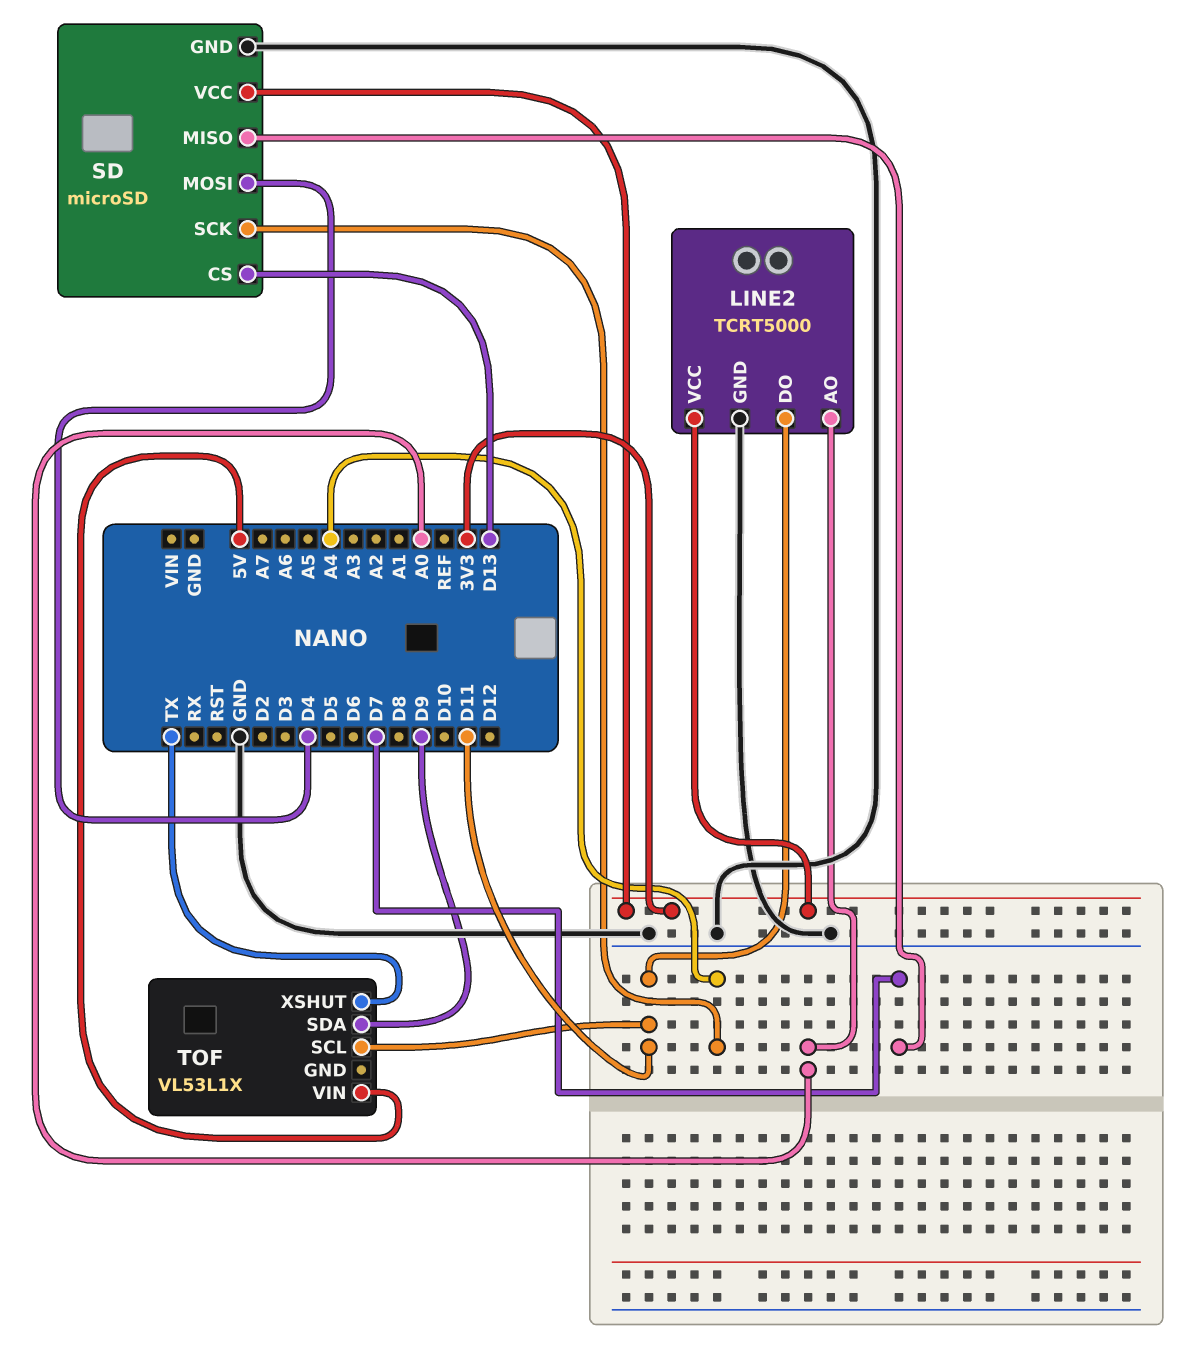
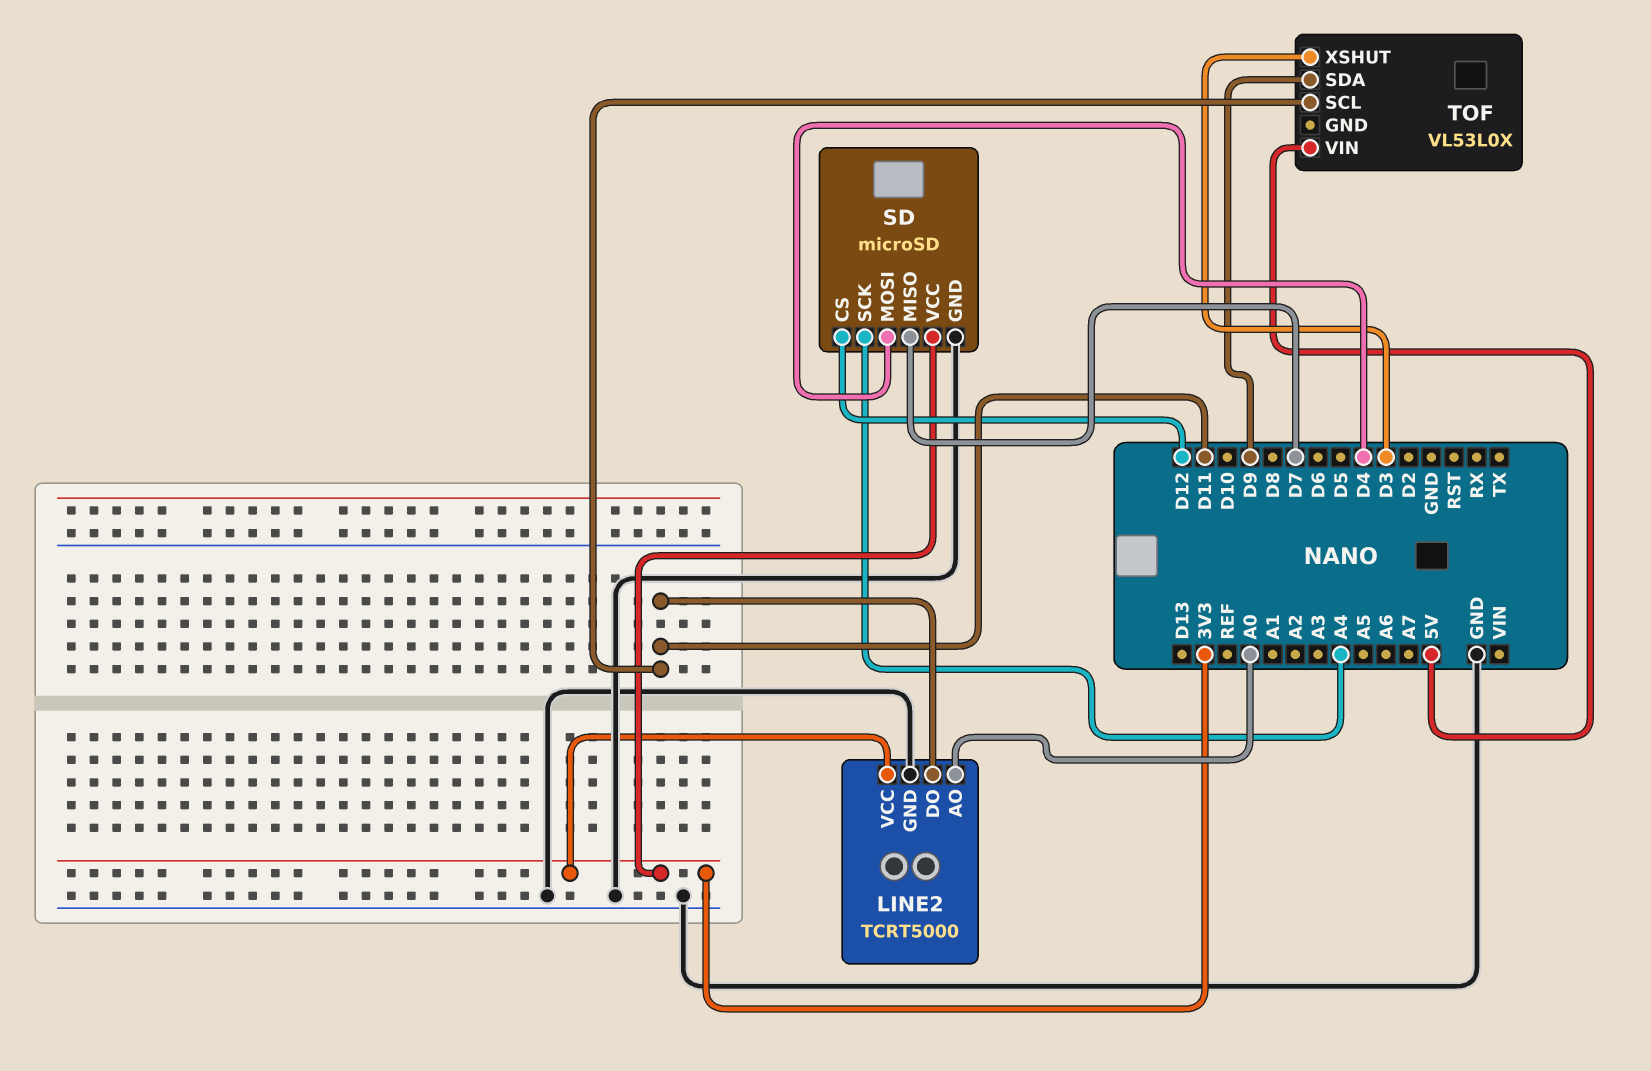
SD pin CS: D13 -> D12
TOF: VL53L1X -> VL53L0X
TOF pin XSHUT: TX -> D3

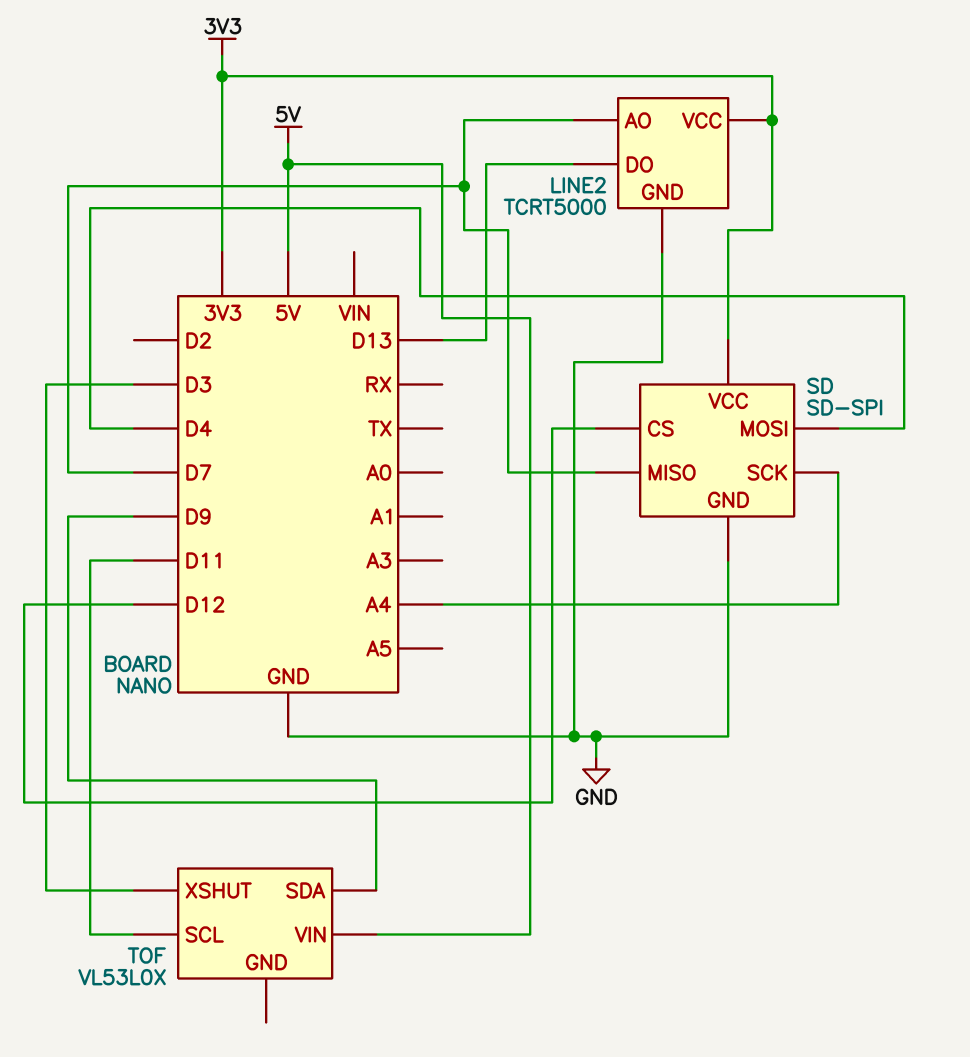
LINE2 pin AO: A0 -> D7
LINE2 pin DO: D11 -> D13
SD: microSD -> SD-SPI

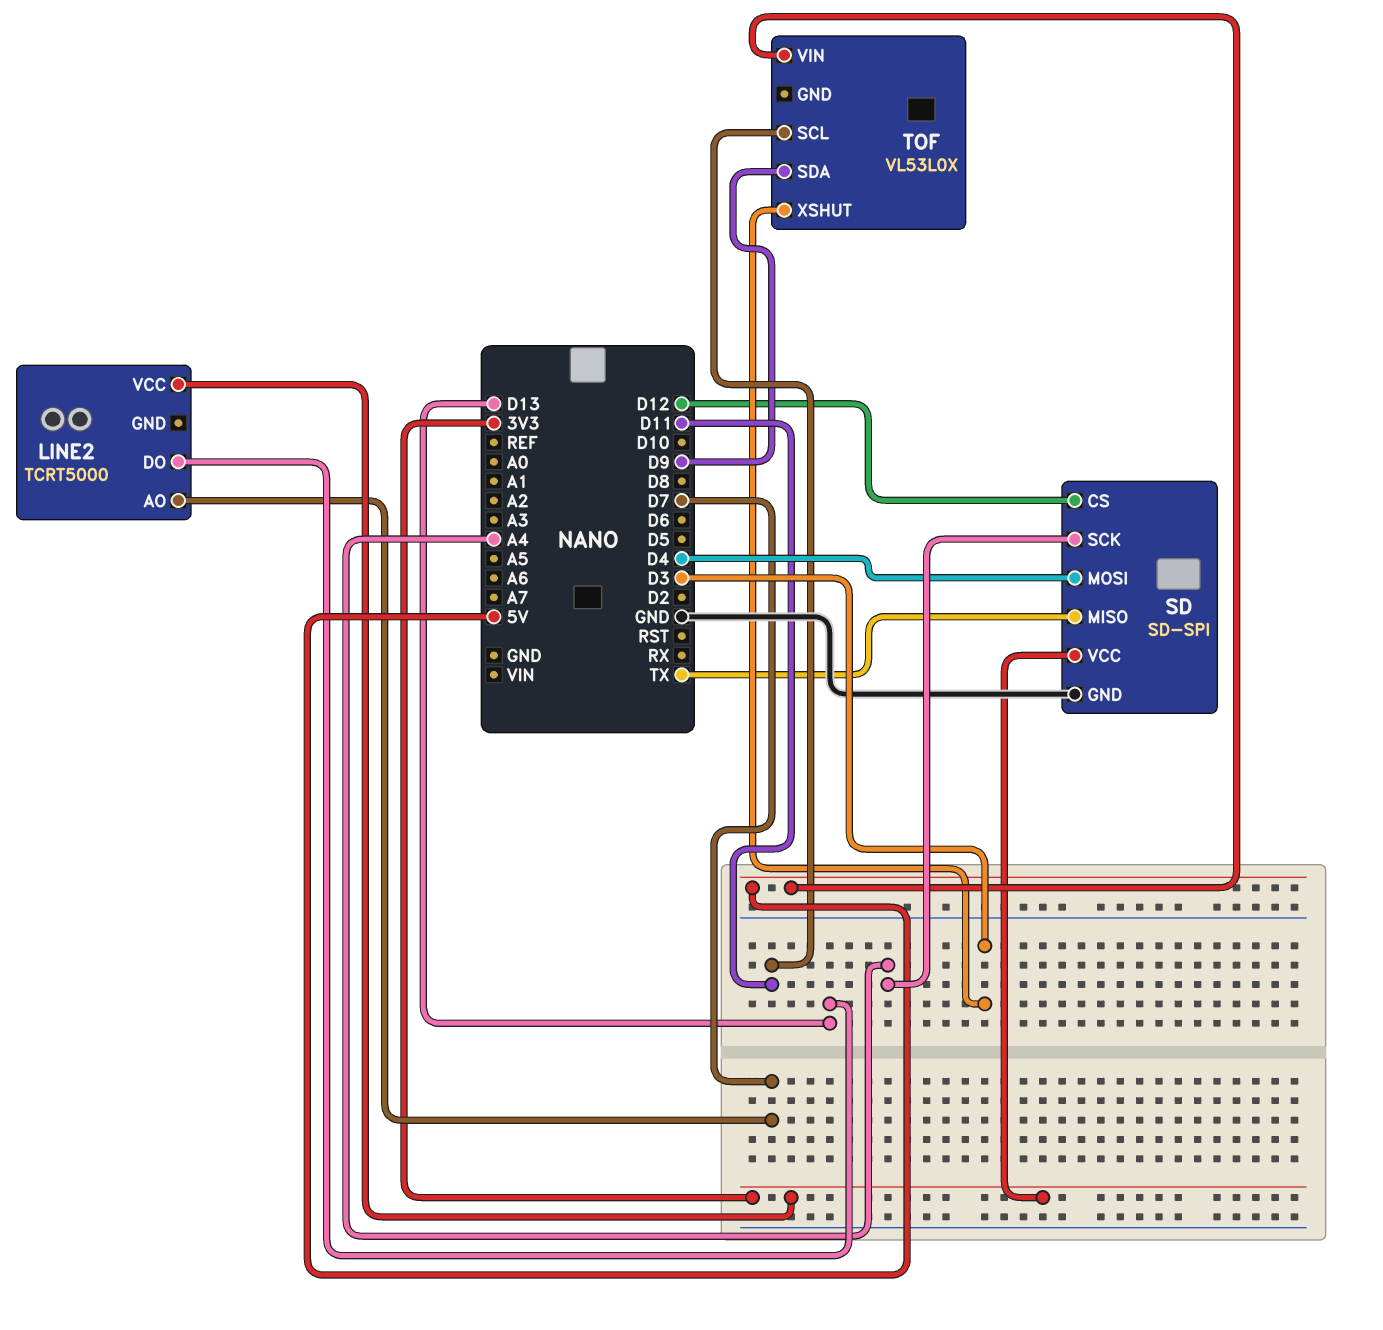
LINE2 pin GND: GND -> none
SD pin MISO: D7 -> TX

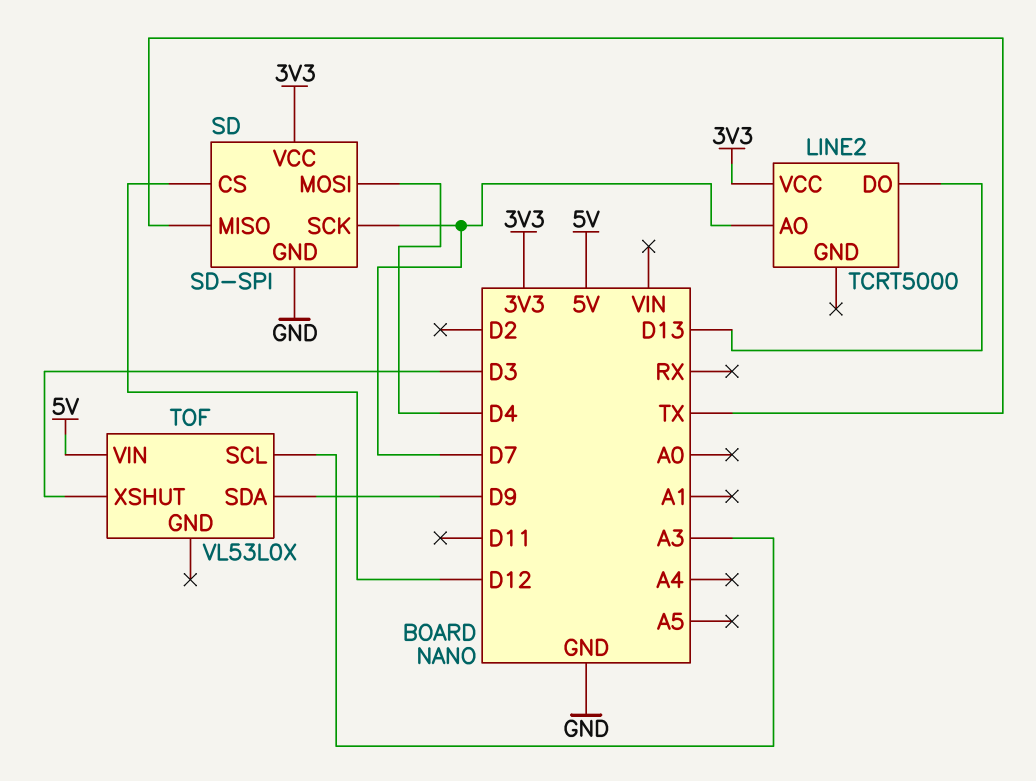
SD pin SCK: A4 -> D7
TOF pin SCL: D11 -> A3

